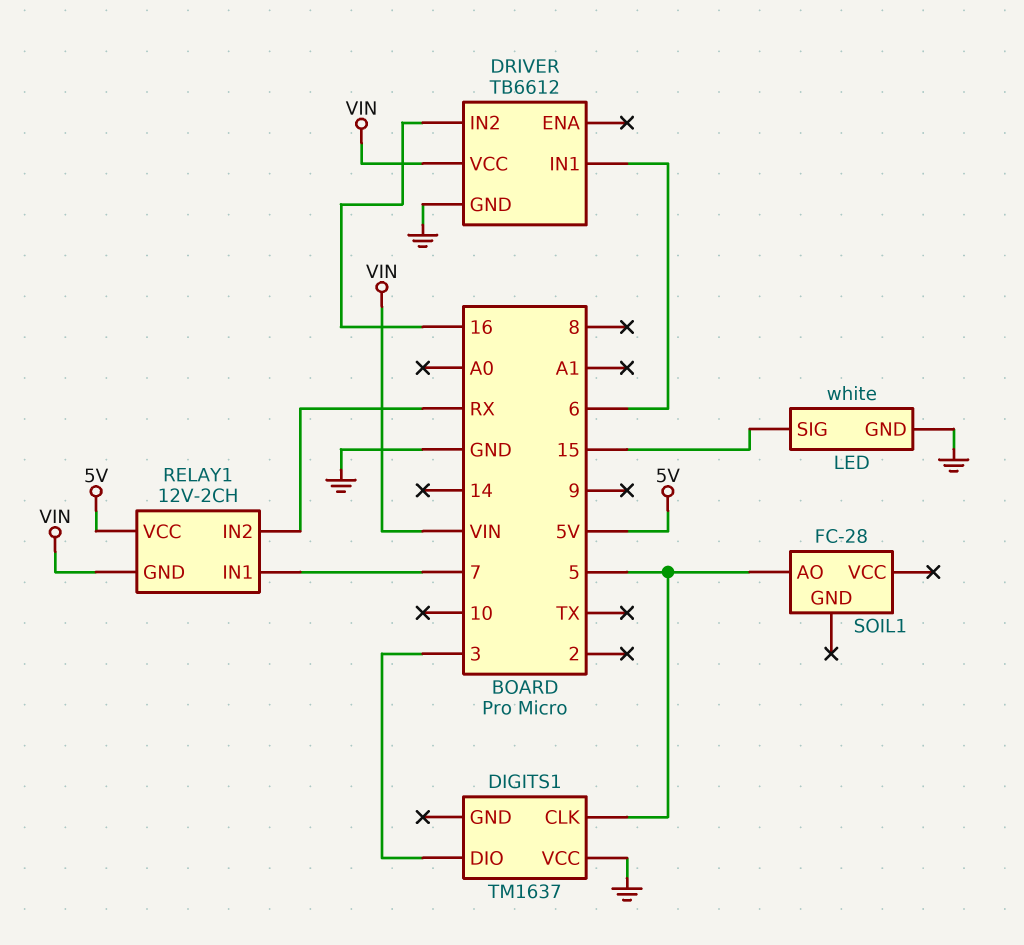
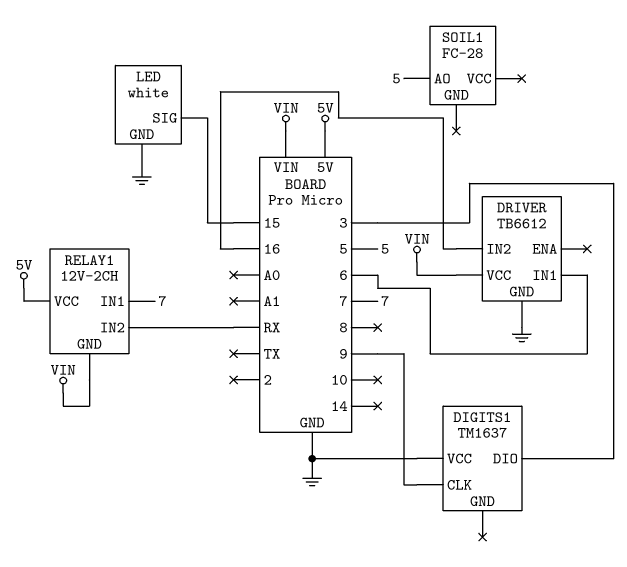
DIGITS1 pin CLK: 5 -> 9

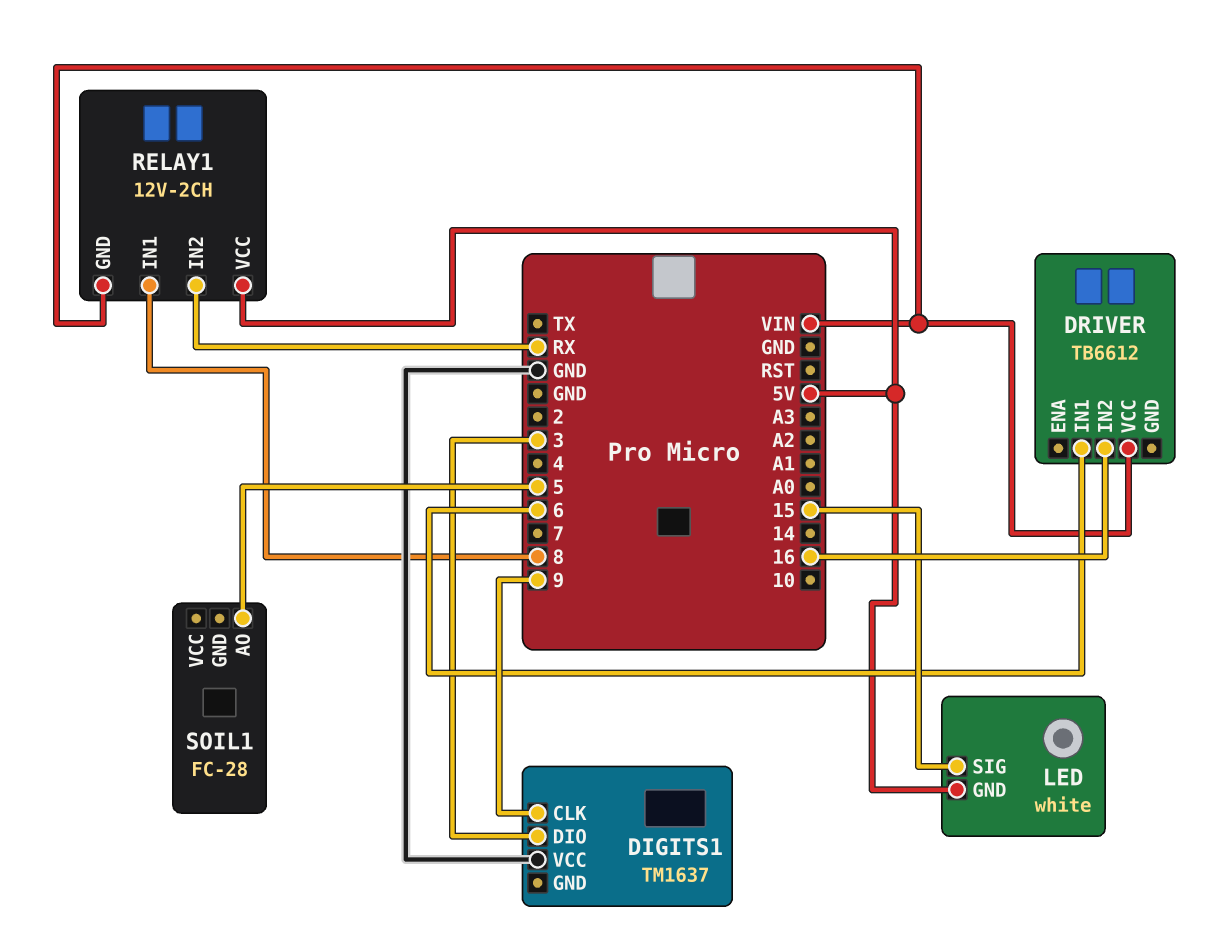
DRIVER pin GND: GND -> none
LED pin GND: GND -> 5V
RELAY1 pin IN1: 7 -> 8

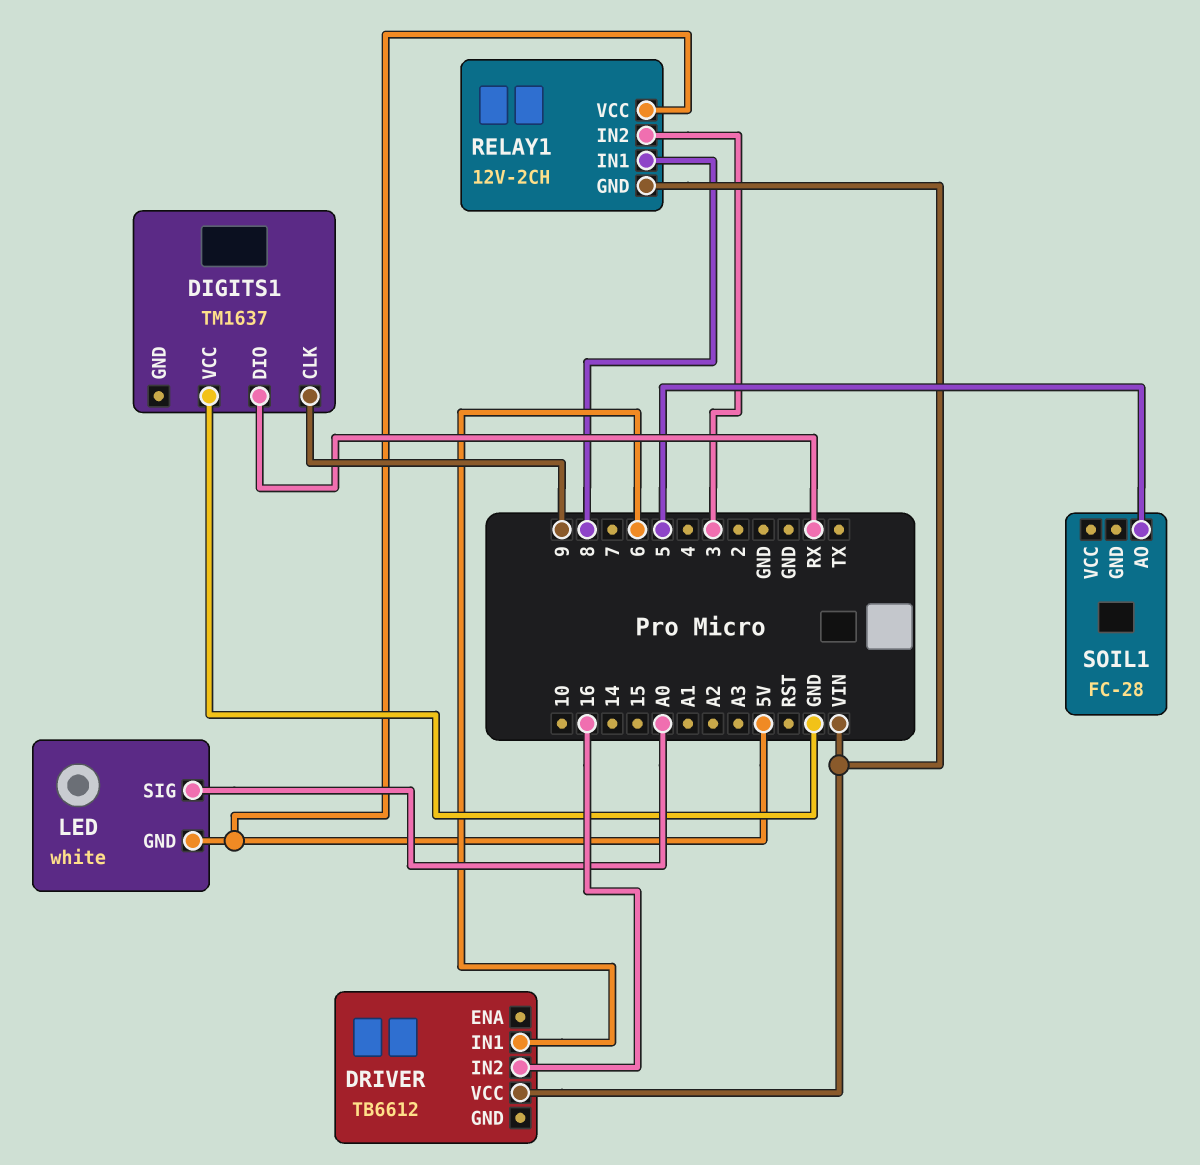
DIGITS1 pin DIO: 3 -> RX
LED pin SIG: 15 -> A0
RELAY1 pin IN2: RX -> 3

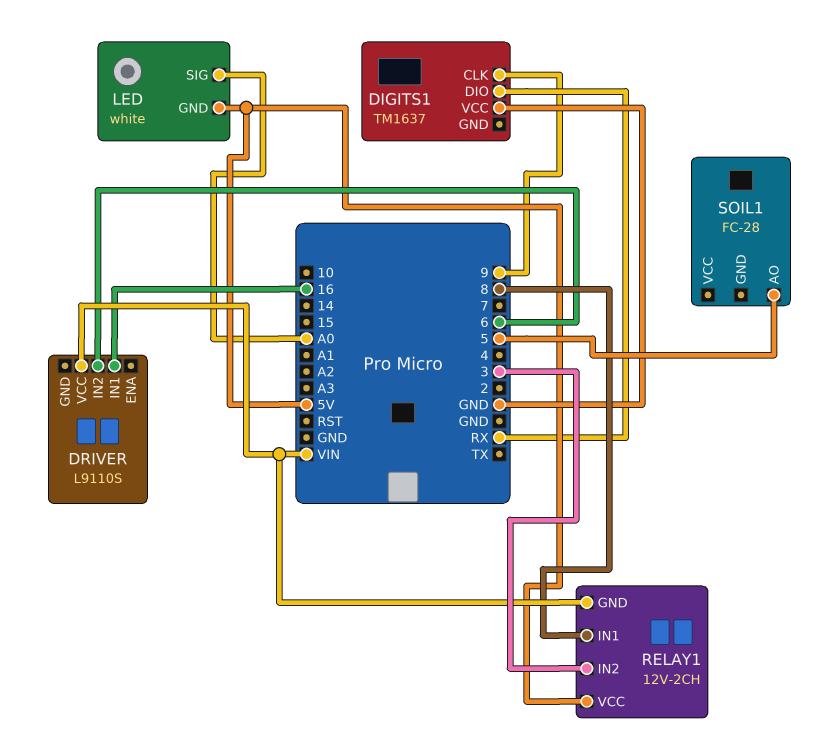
DRIVER: TB6612 -> L9110S
DRIVER pin IN1: 6 -> 16
DRIVER pin IN2: 16 -> 6

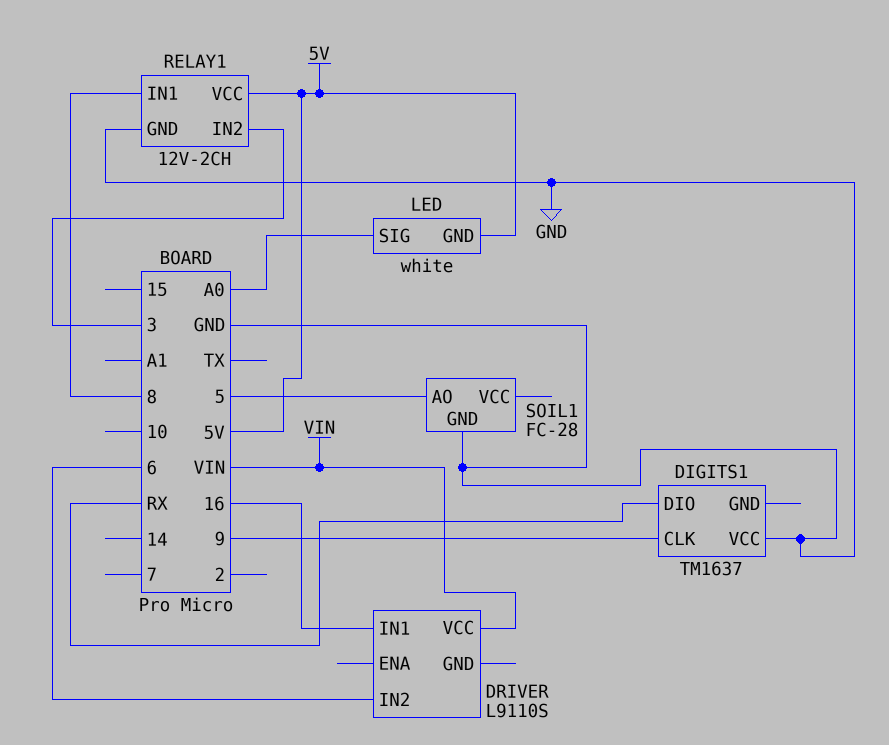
RELAY1 pin GND: VIN -> GND
SOIL1 pin GND: none -> GND

